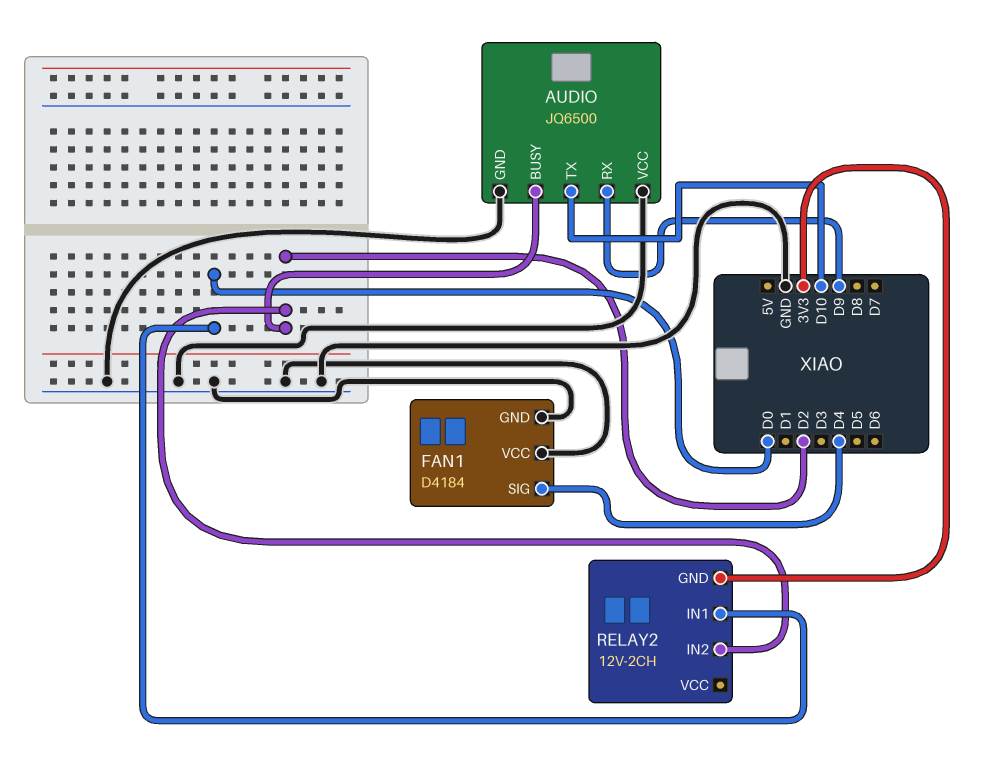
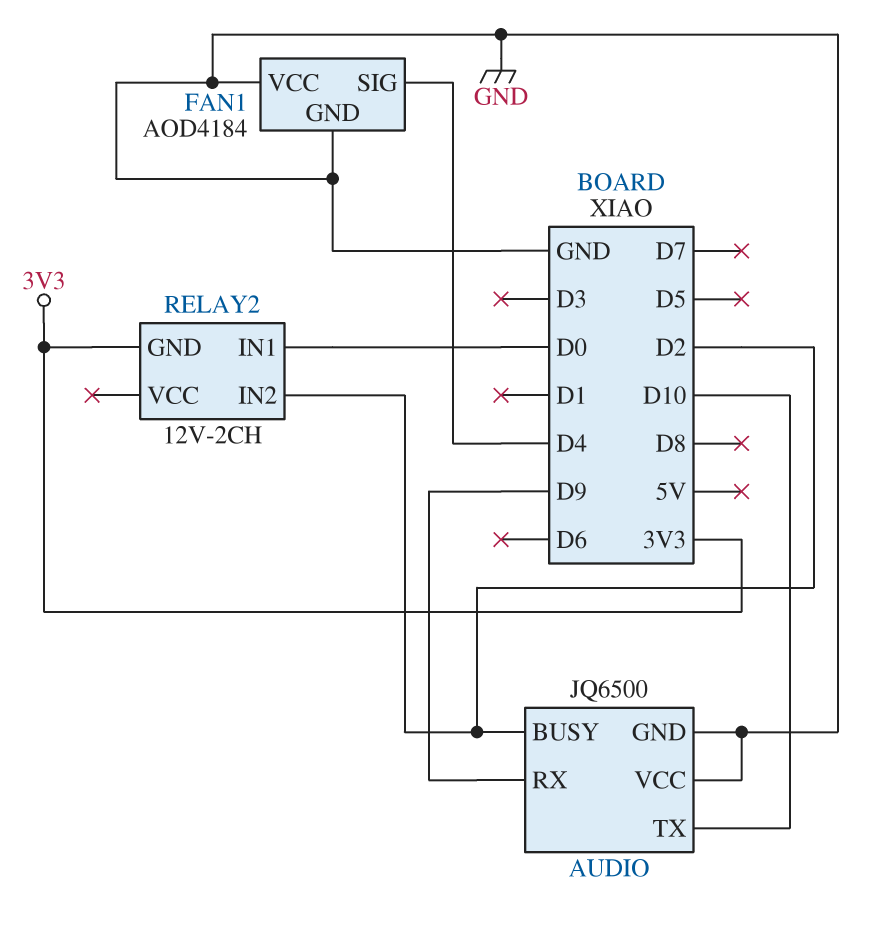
FAN1: D4184 -> AOD4184

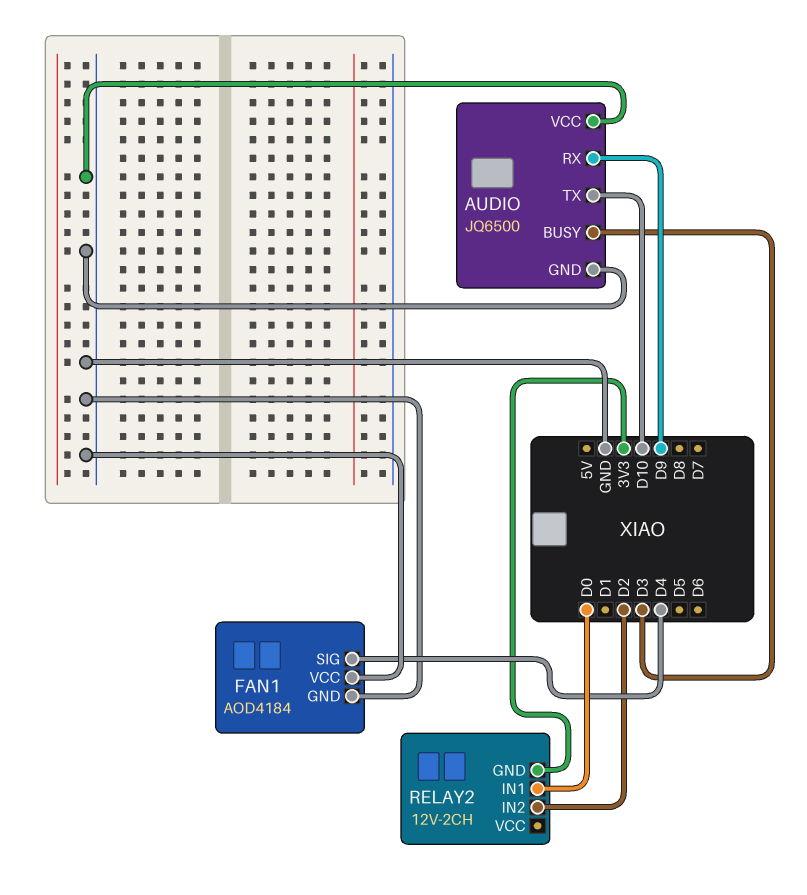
AUDIO pin BUSY: D2 -> D3

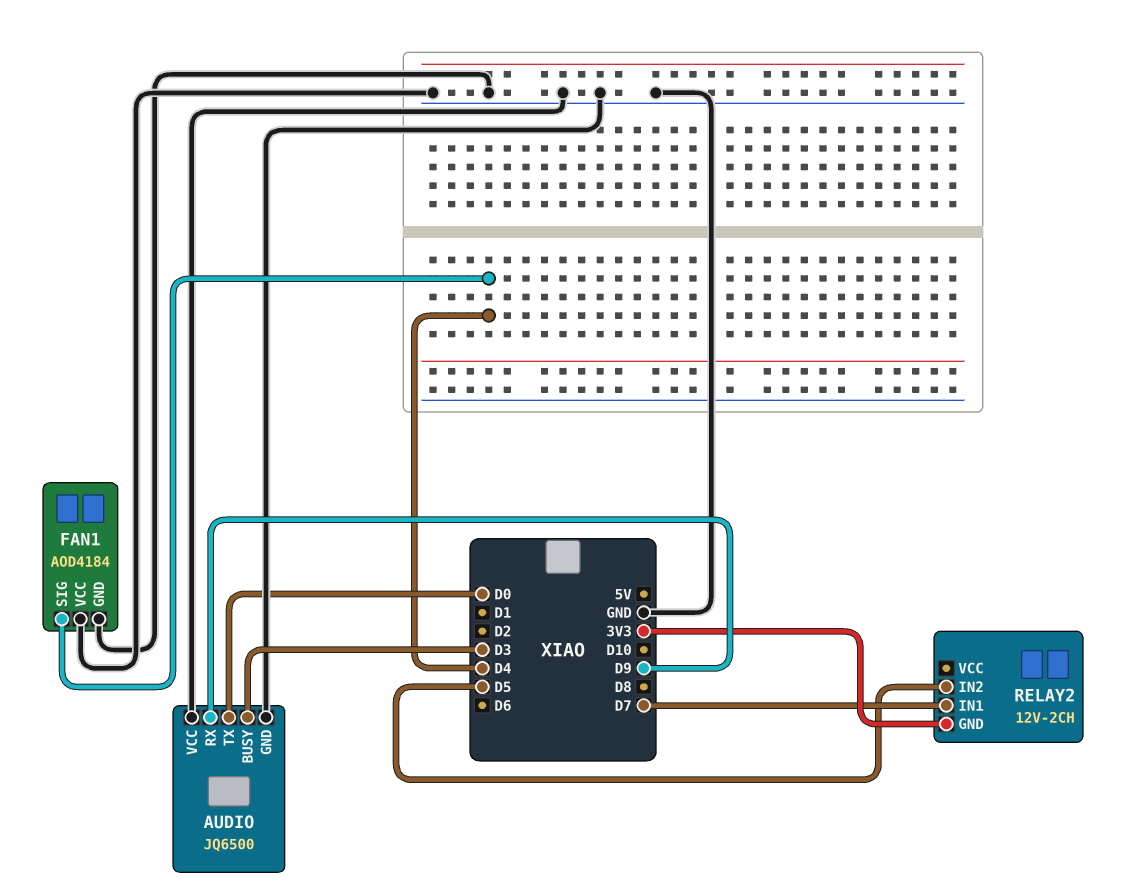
AUDIO pin TX: D10 -> D0
RELAY2 pin IN1: D0 -> D7
RELAY2 pin IN2: D2 -> D5

